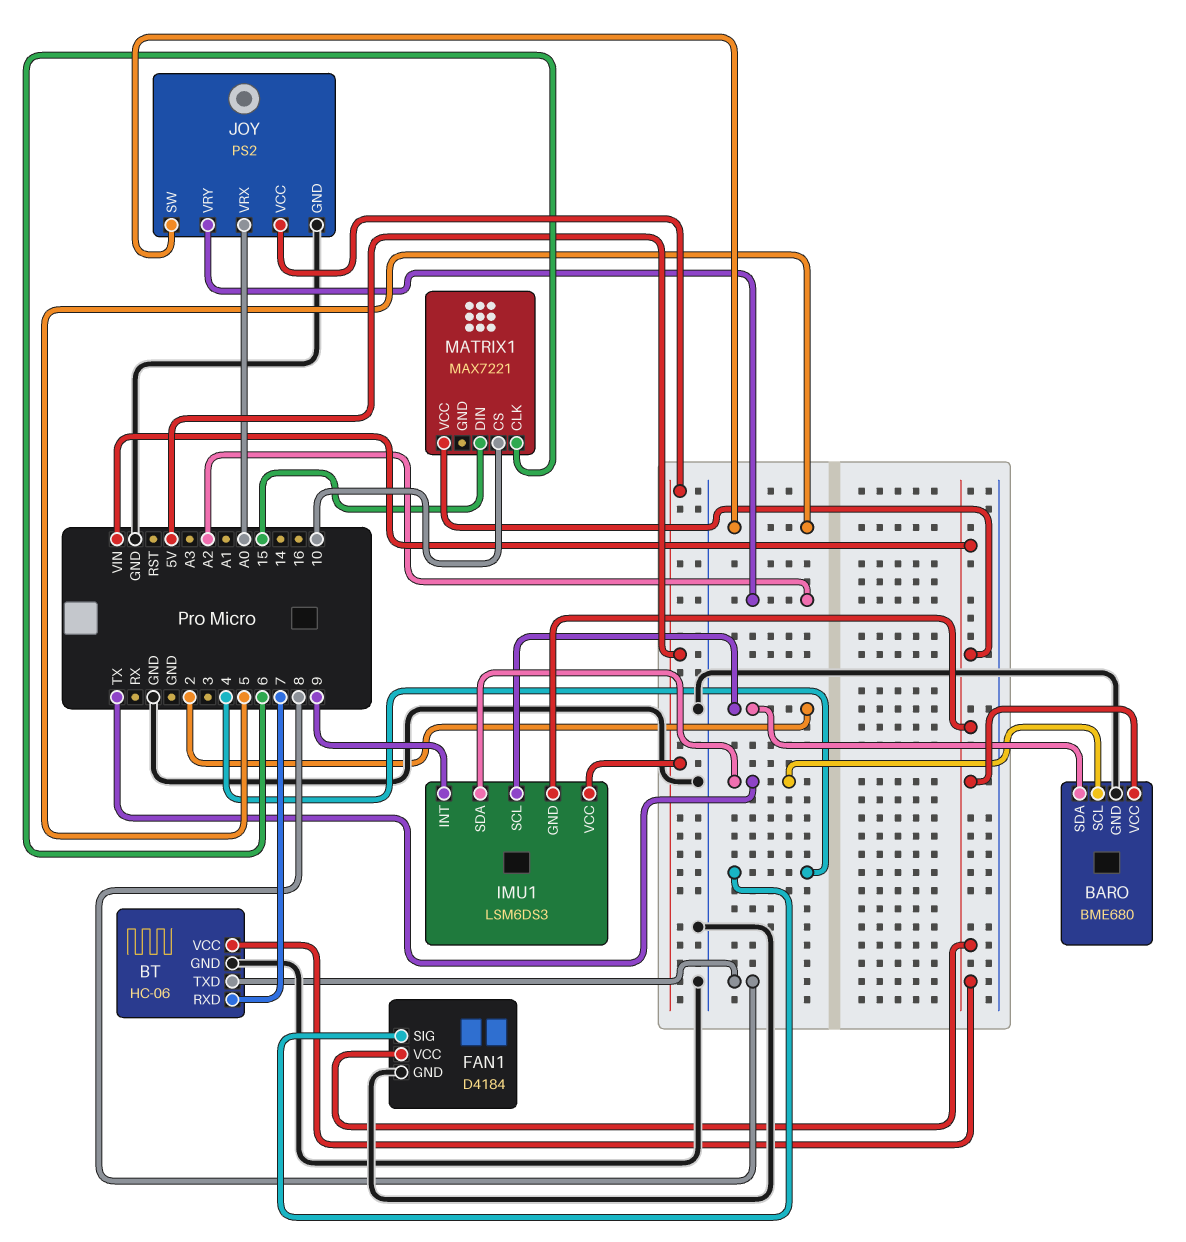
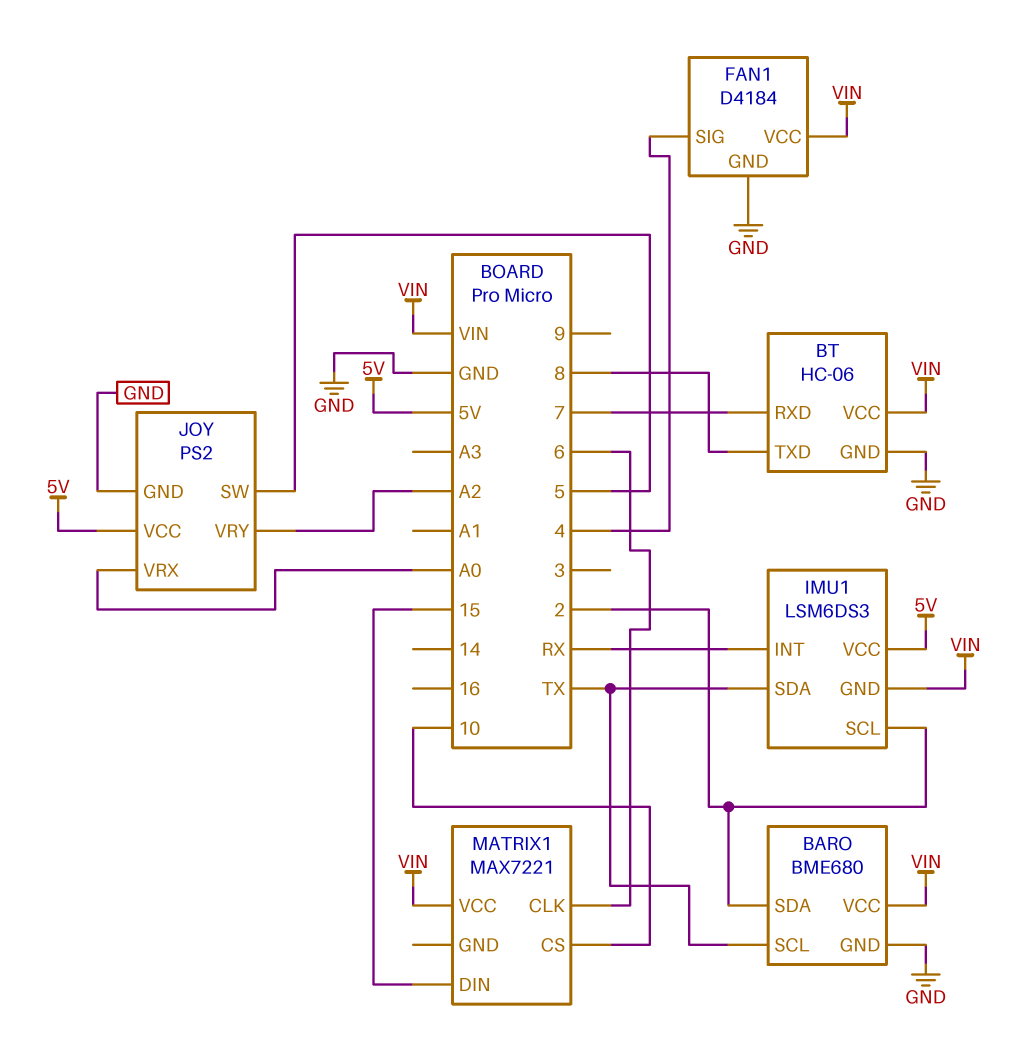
IMU1 pin INT: 9 -> RX

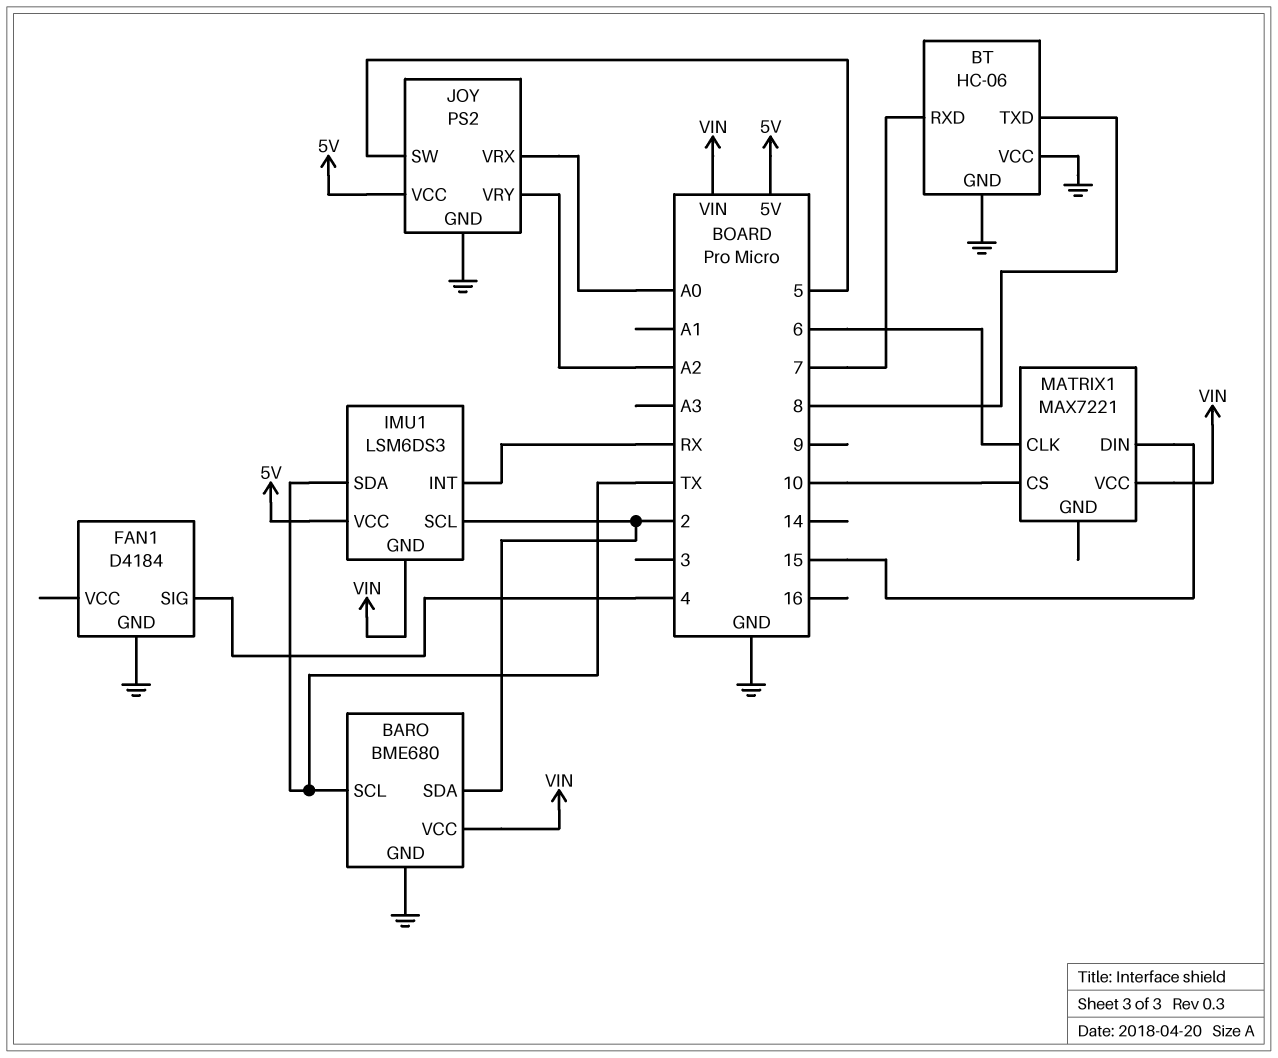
BT pin VCC: VIN -> GND
FAN1 pin VCC: VIN -> none

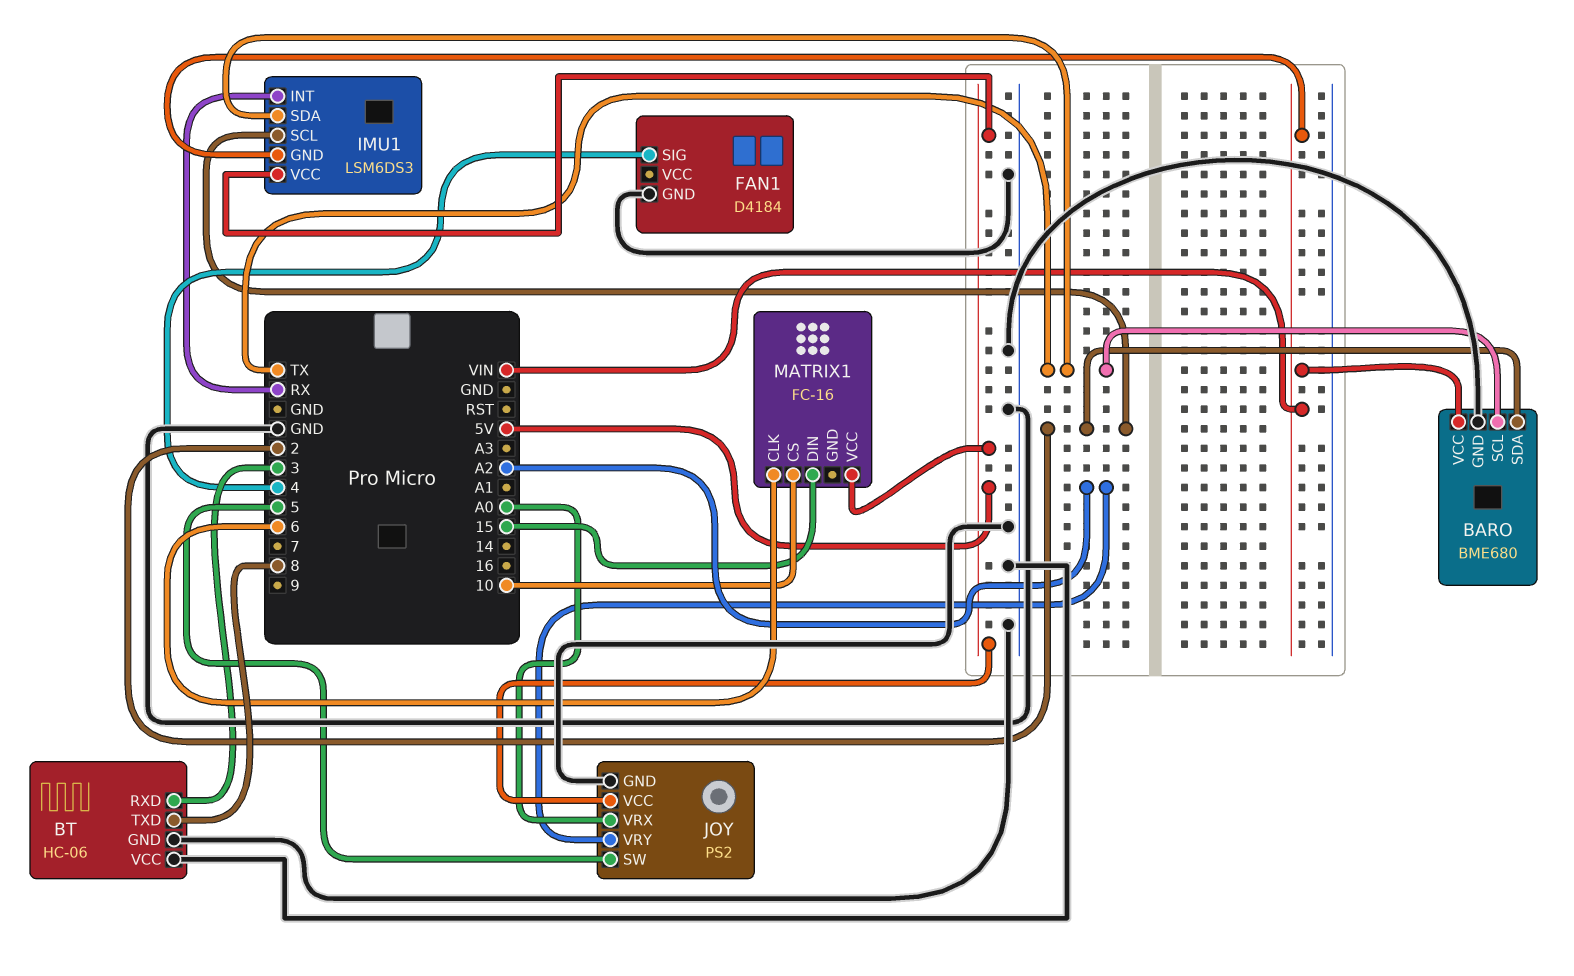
BT pin RXD: 7 -> 3
MATRIX1: MAX7221 -> FC-16
MATRIX1 pin VCC: VIN -> 5V

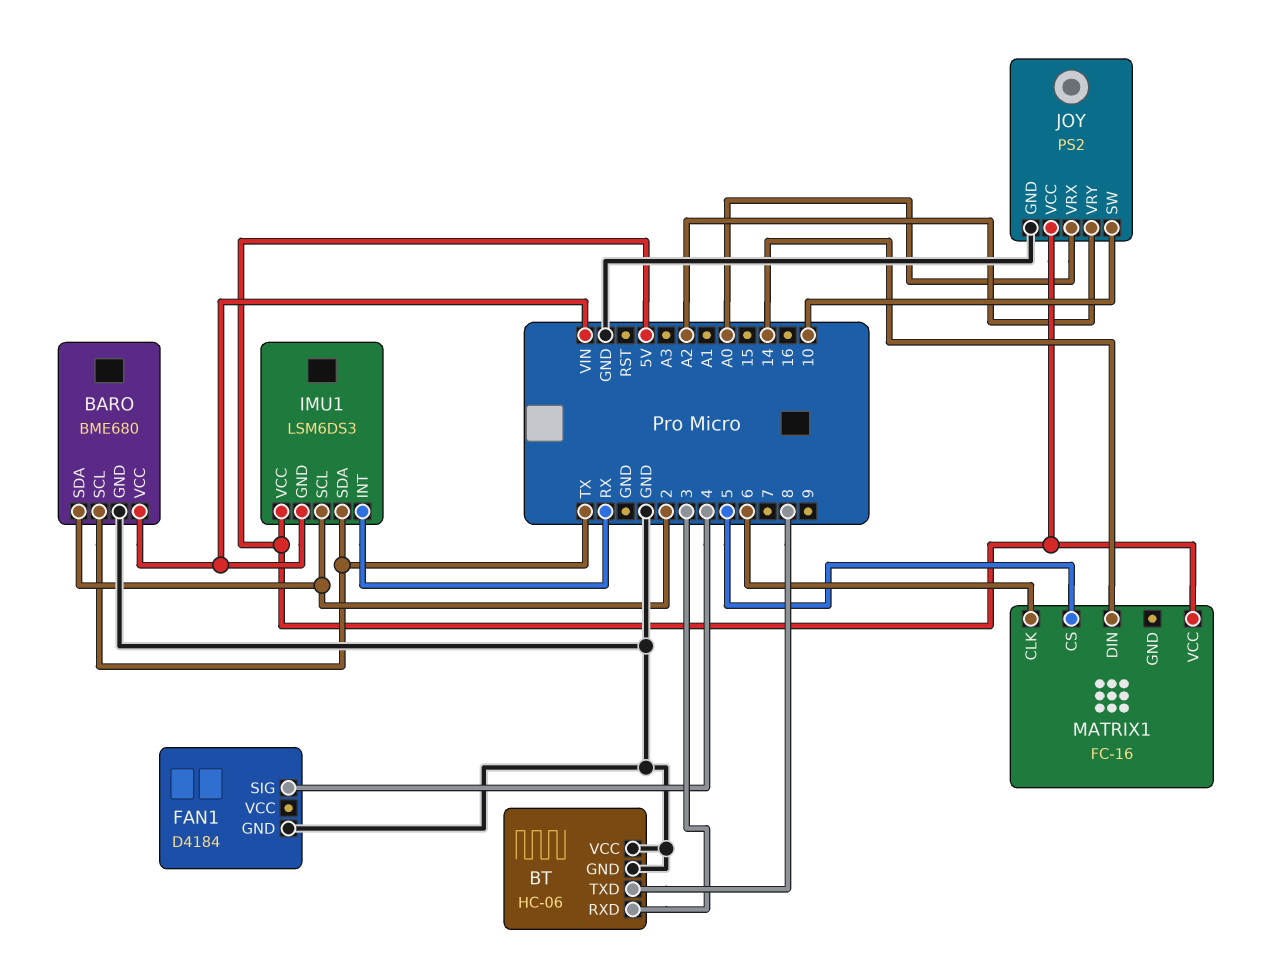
JOY pin SW: 5 -> 10
MATRIX1 pin CS: 10 -> 5
MATRIX1 pin DIN: 15 -> 14

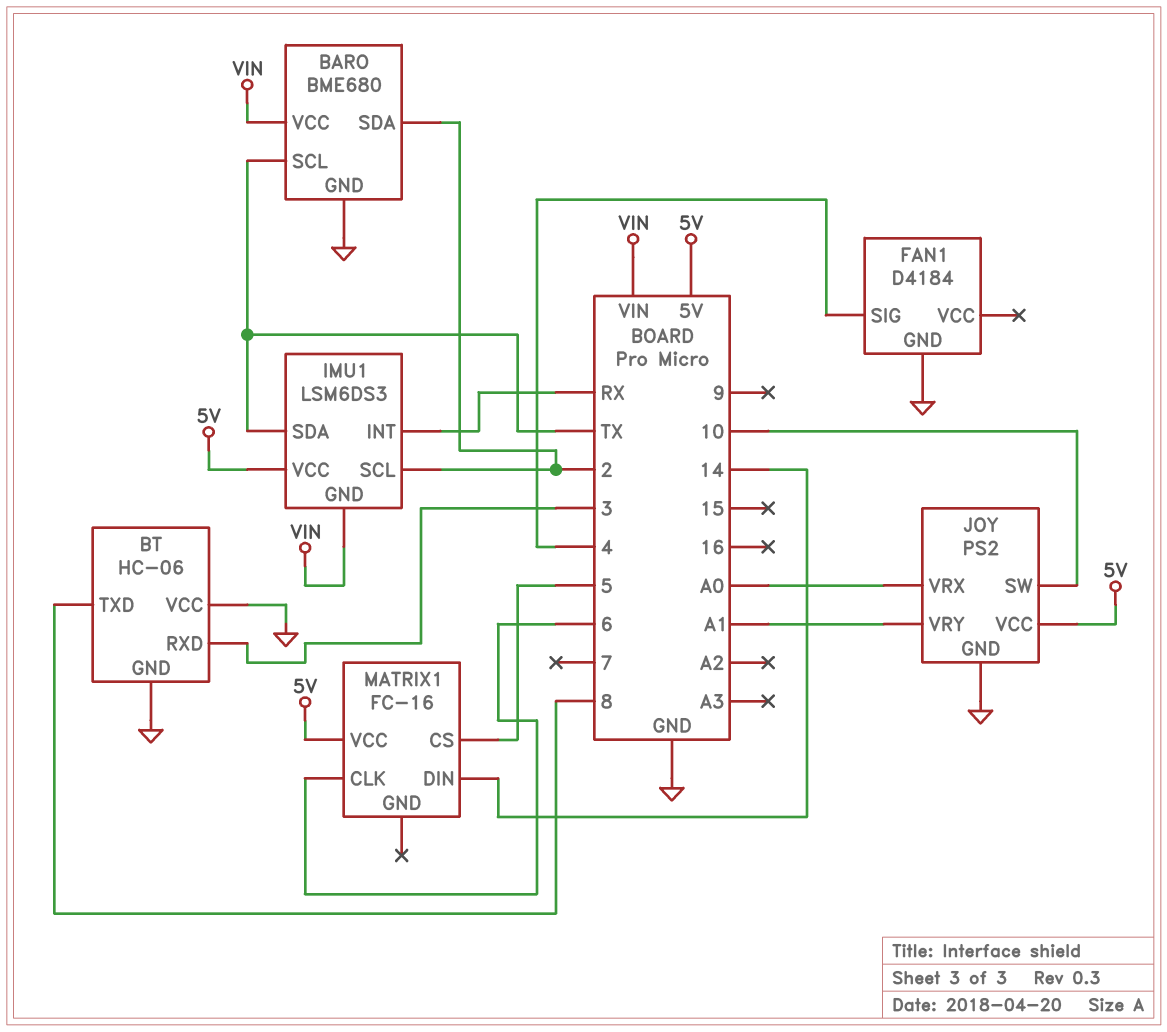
JOY pin VRY: A2 -> A1

